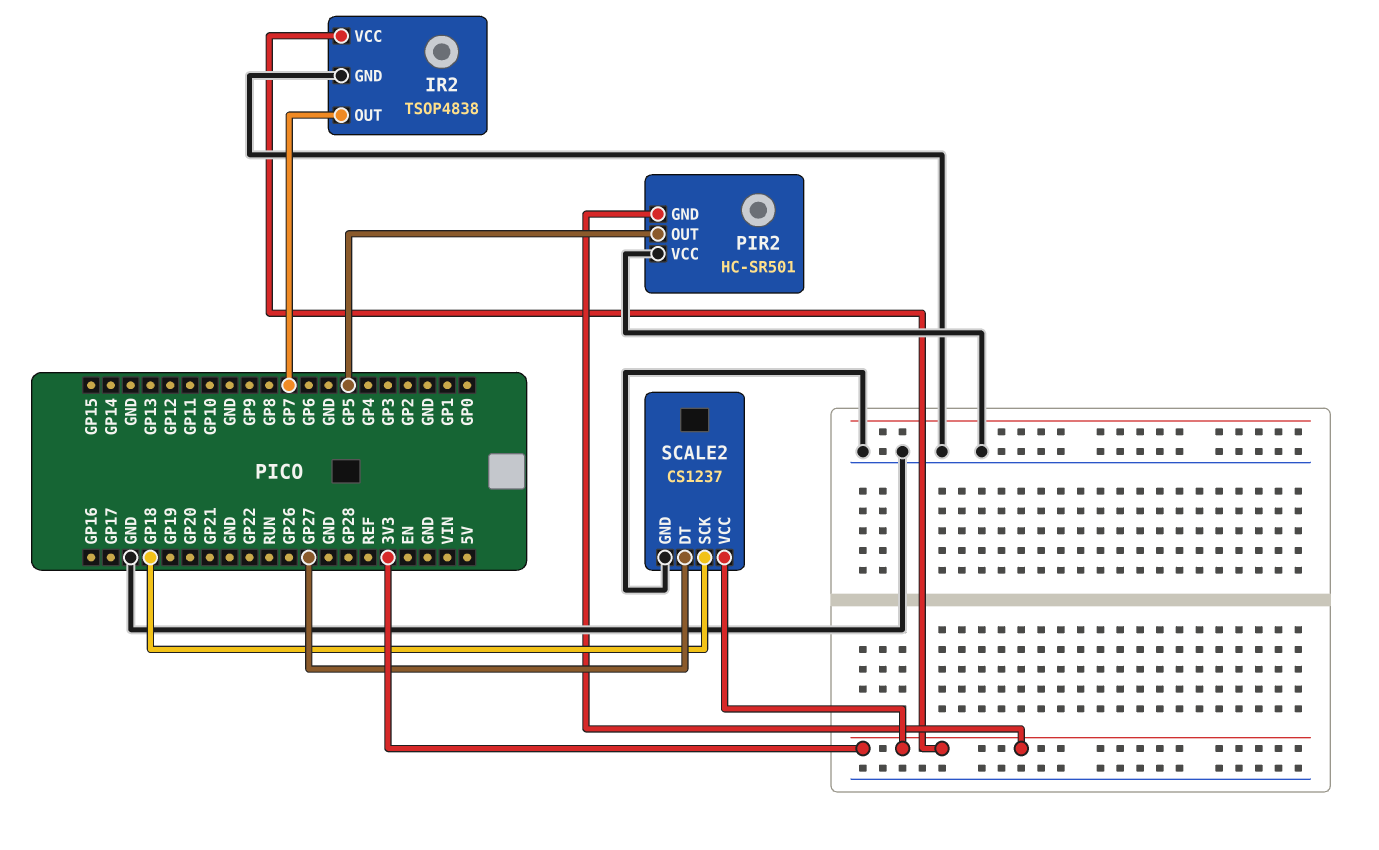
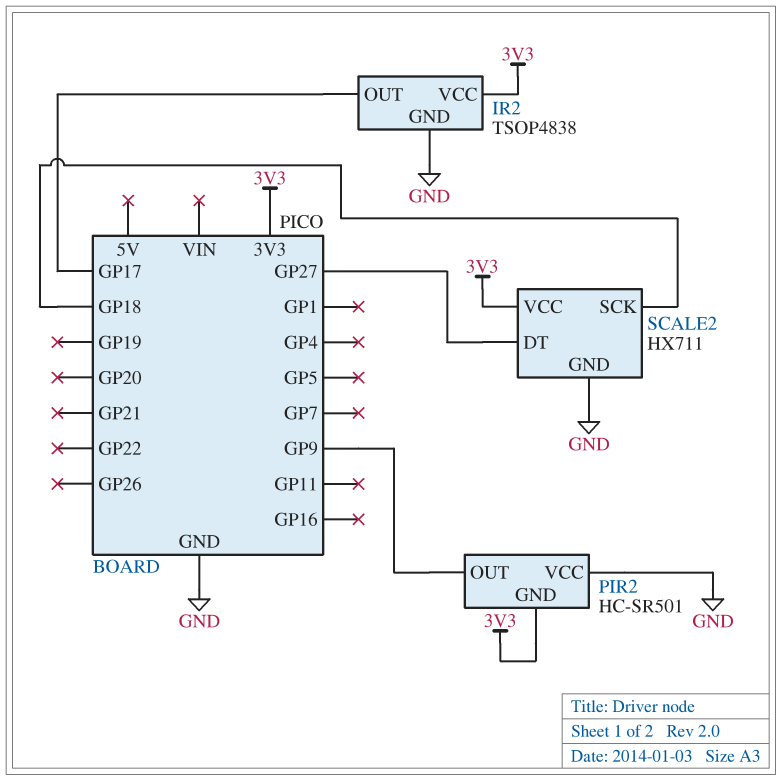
IR2 pin OUT: GP7 -> GP17
PIR2 pin OUT: GP5 -> GP9
SCALE2: CS1237 -> HX711

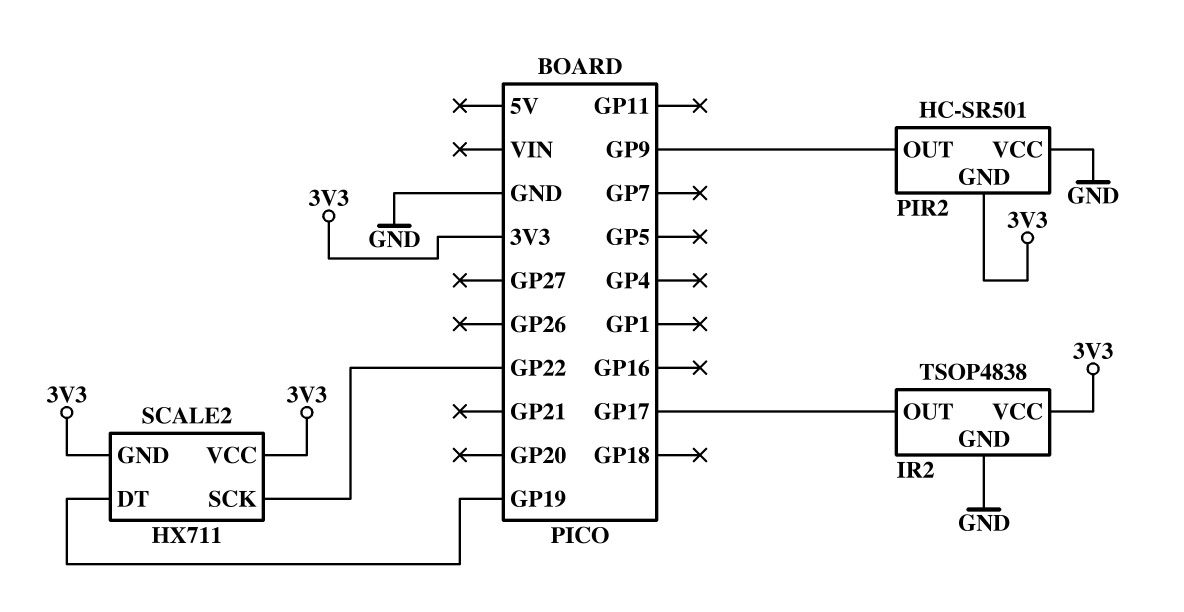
SCALE2 pin DT: GP27 -> GP19
SCALE2 pin GND: GND -> 3V3
SCALE2 pin SCK: GP18 -> GP22

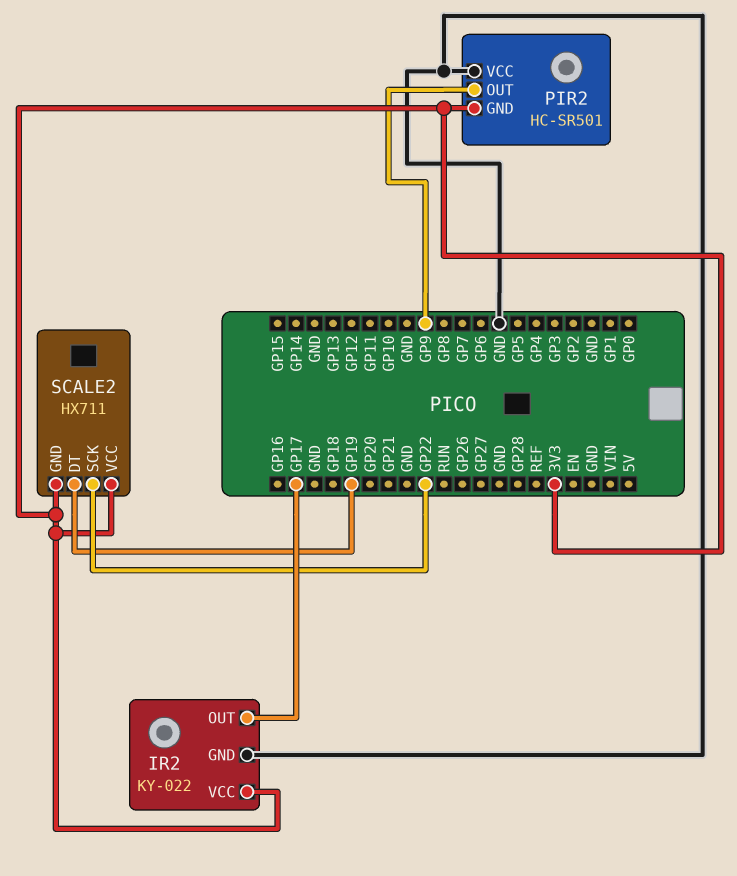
IR2: TSOP4838 -> KY-022

